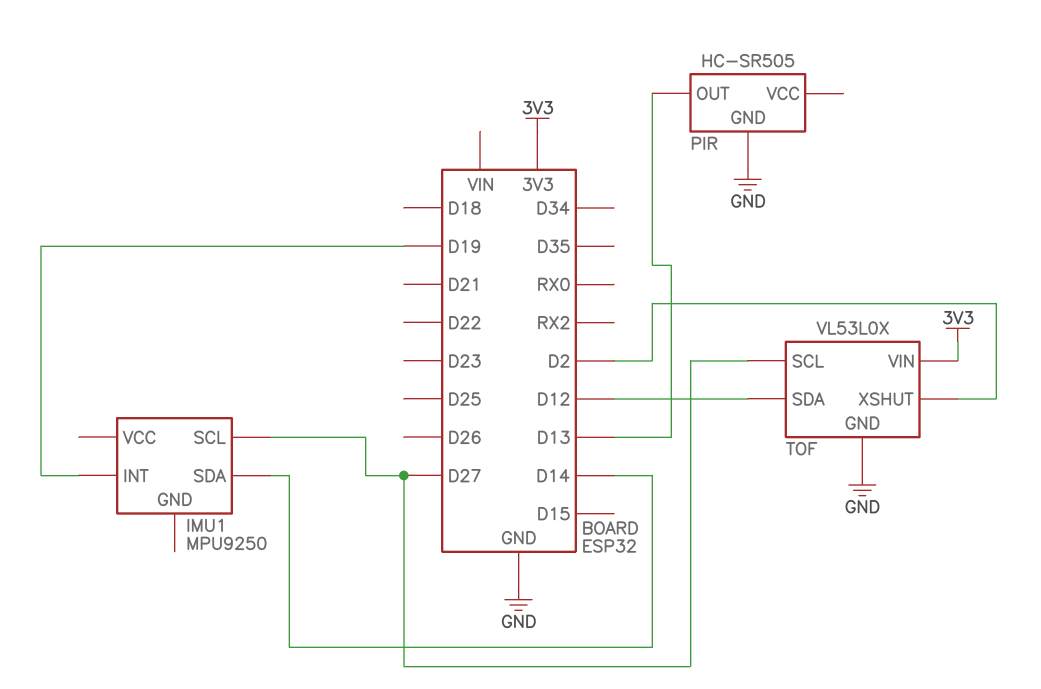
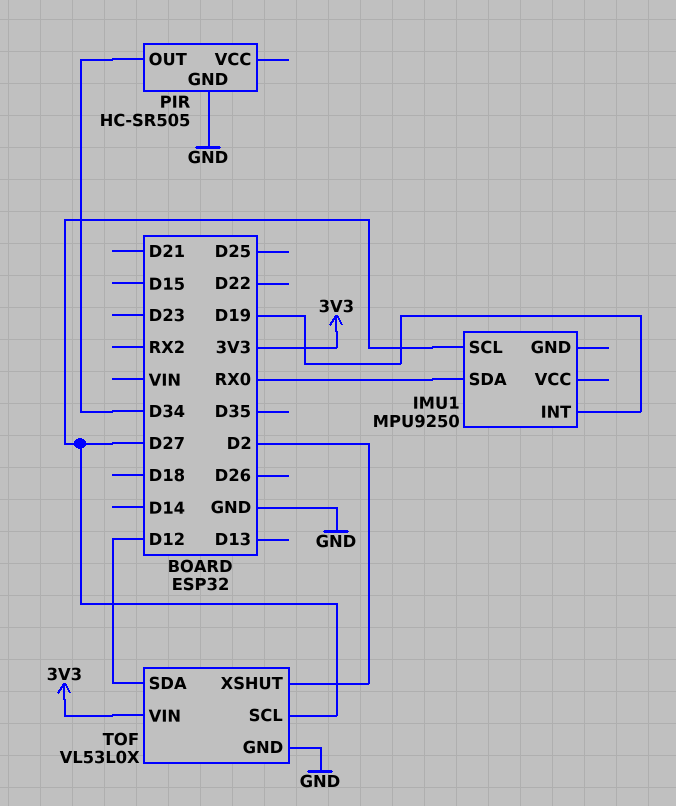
IMU1 pin SDA: D14 -> RX0
PIR pin OUT: D13 -> D34

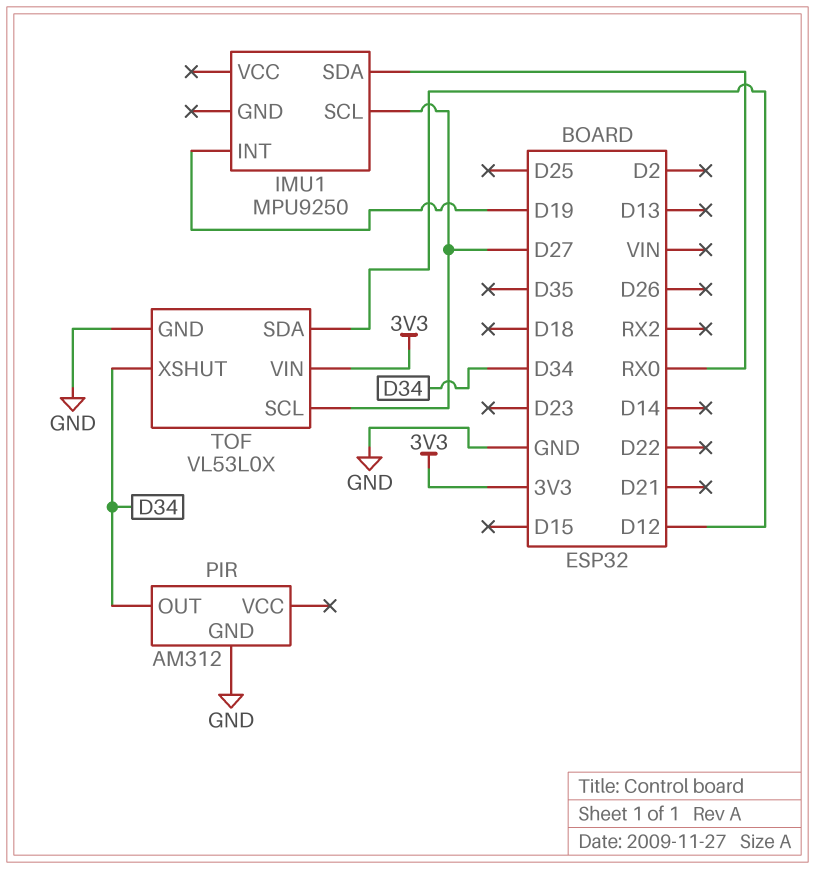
PIR: HC-SR505 -> AM312
TOF pin XSHUT: D2 -> D34

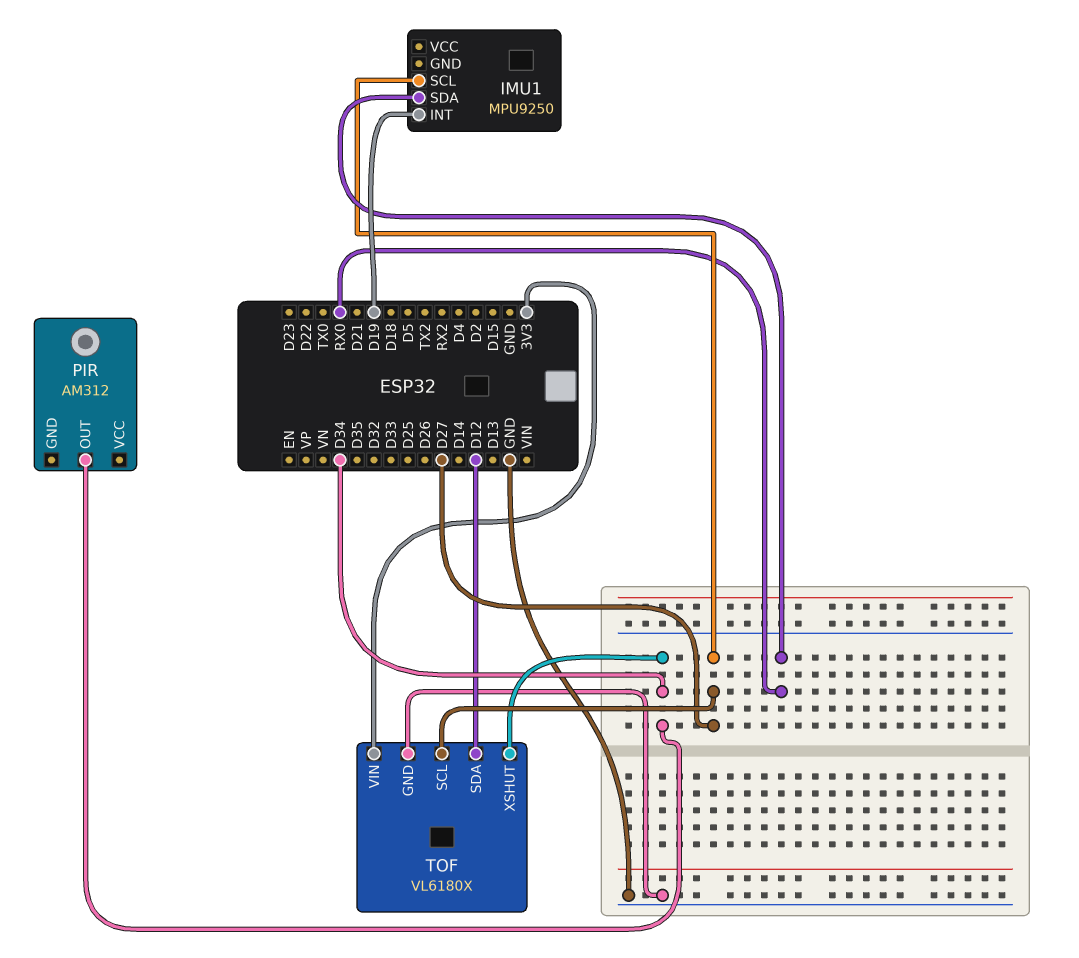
PIR pin GND: GND -> none
TOF: VL53L0X -> VL6180X

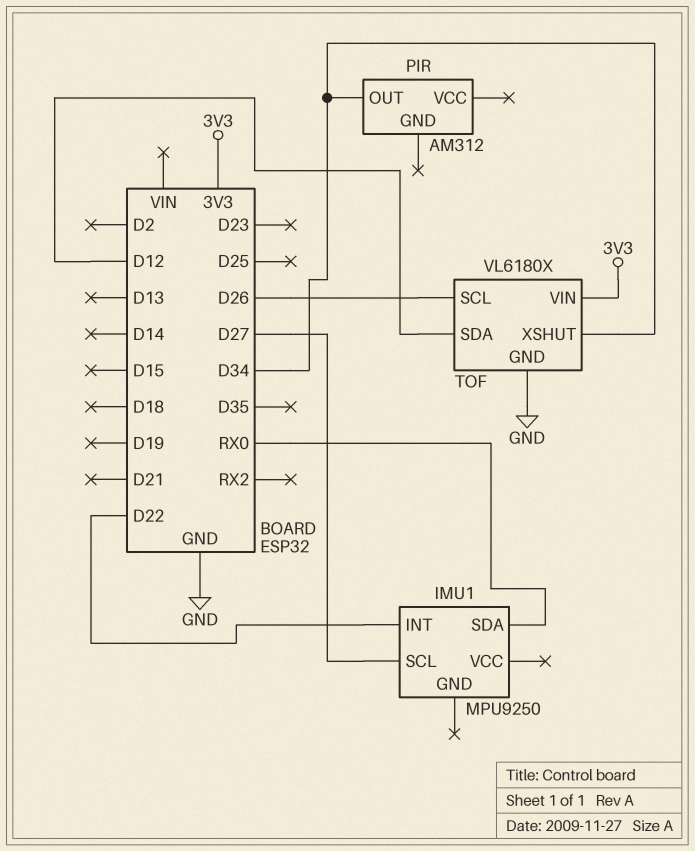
IMU1 pin INT: D19 -> D22
TOF pin SCL: D27 -> D26

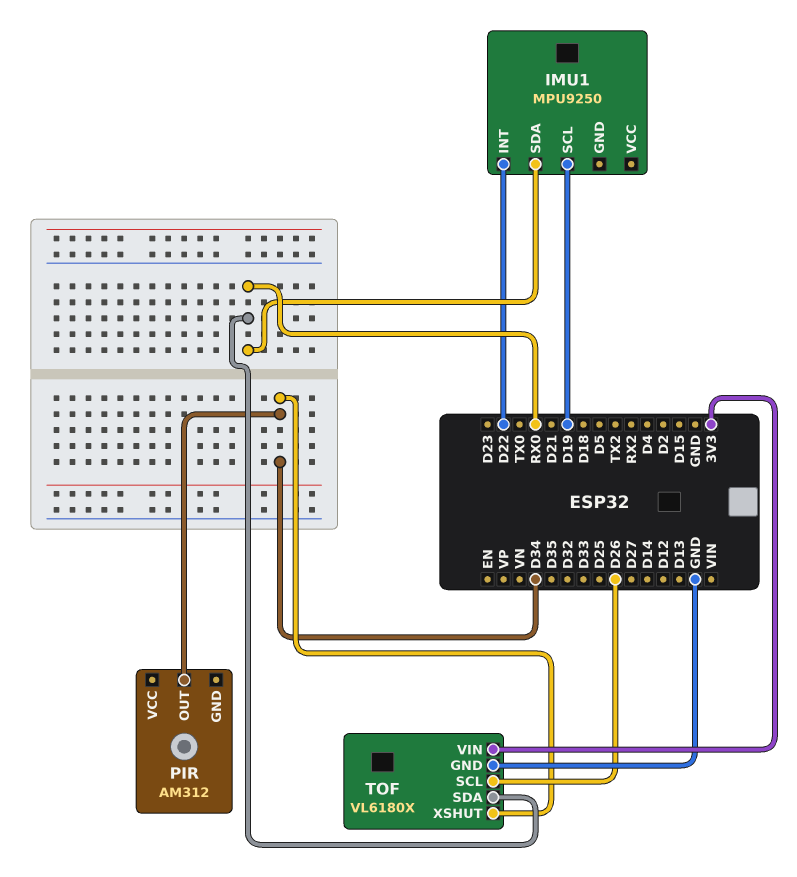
IMU1 pin SCL: D27 -> D19
TOF pin SDA: D12 -> RX0

